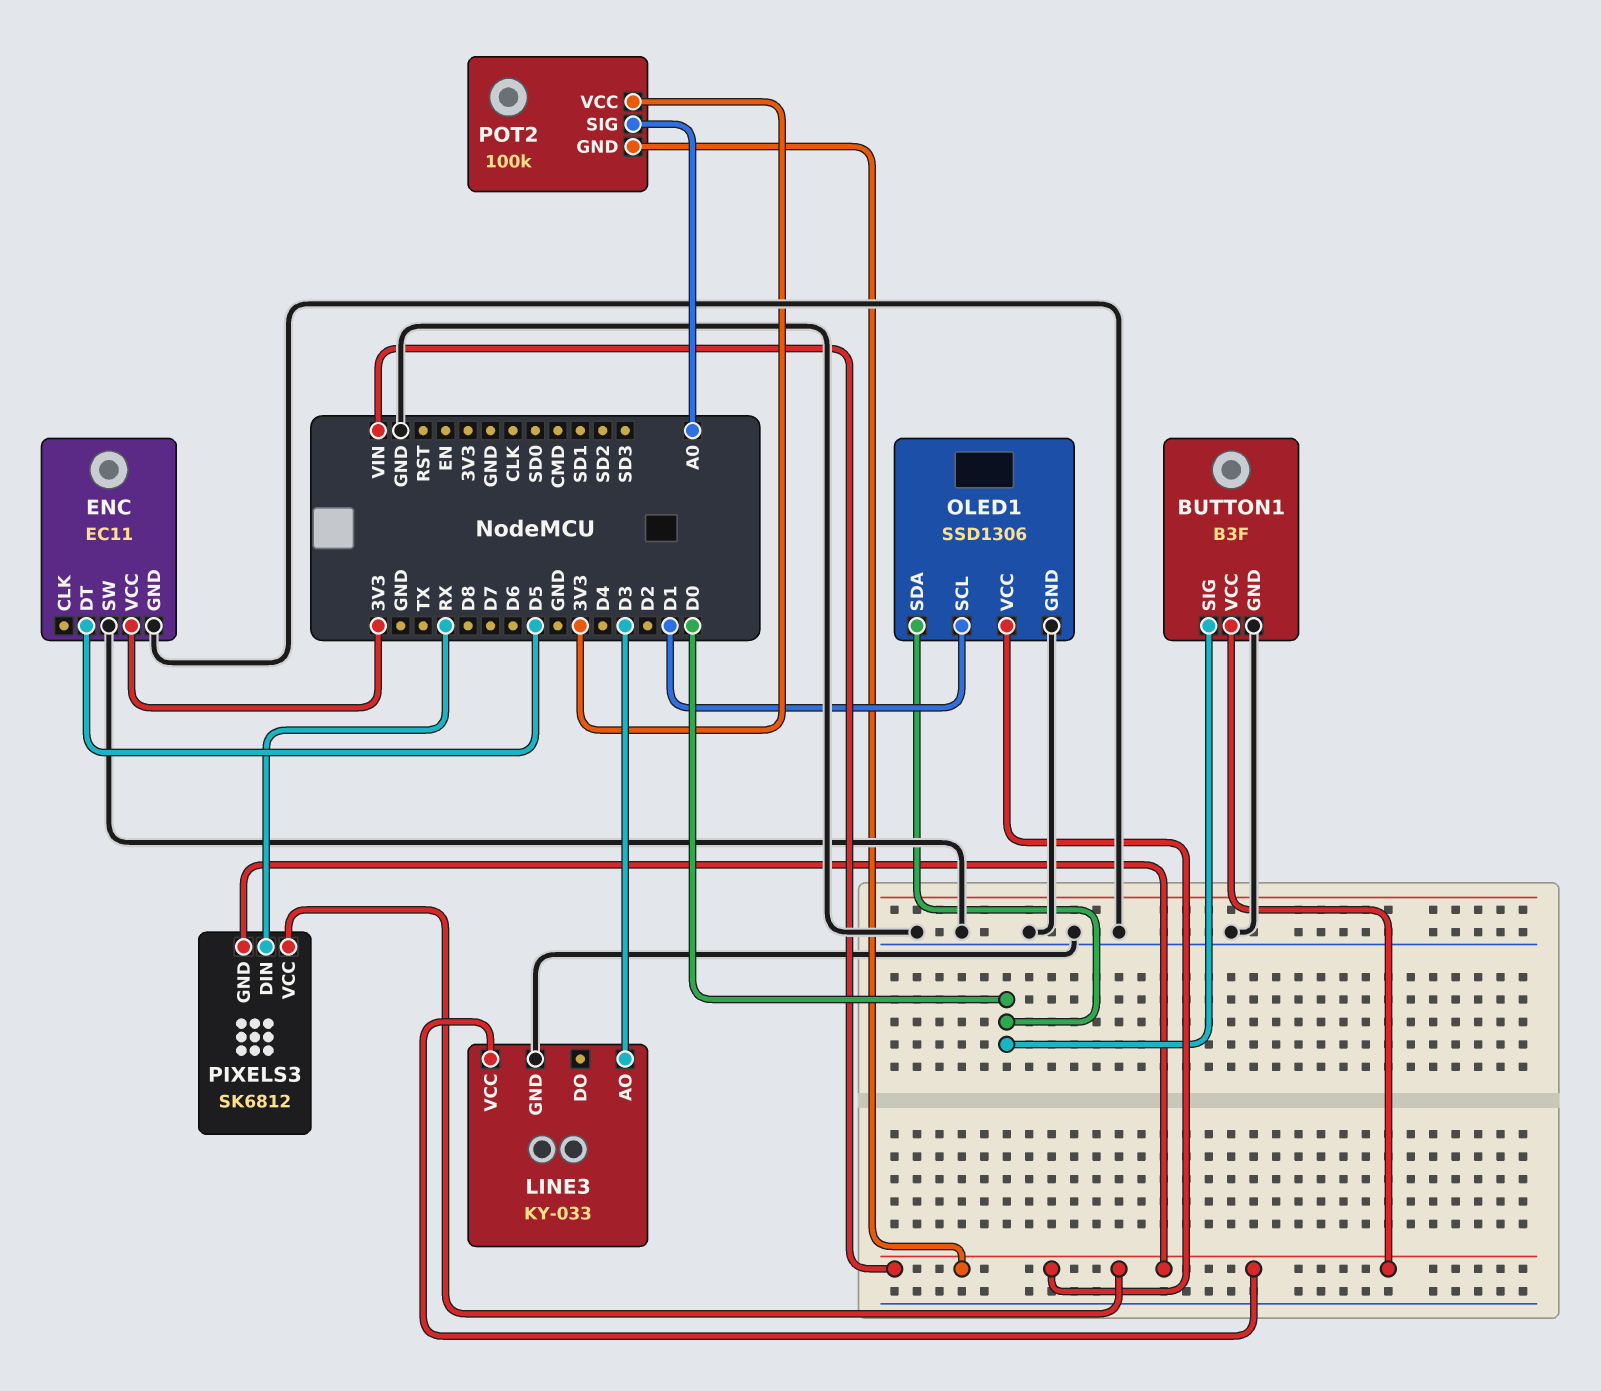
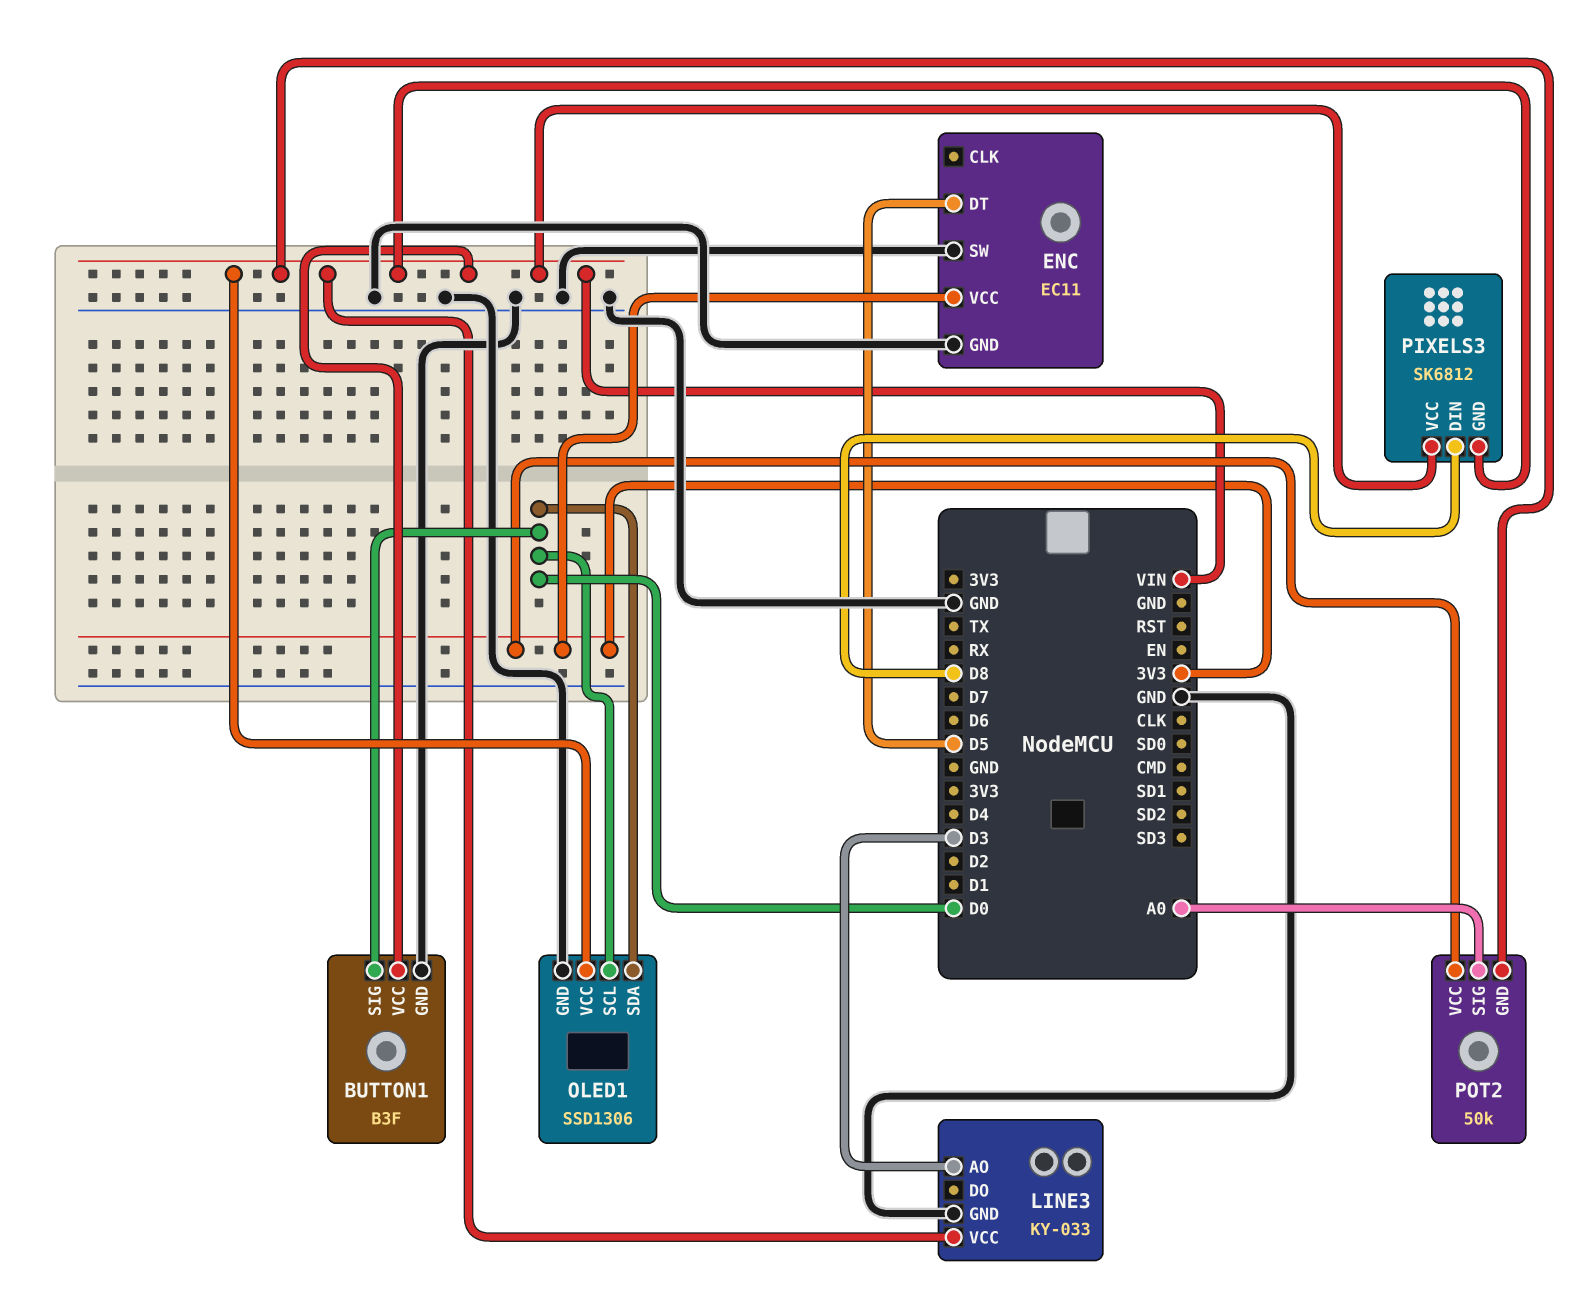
OLED1 pin SCL: D1 -> D0
PIXELS3 pin DIN: RX -> D8
POT2: 100k -> 50k

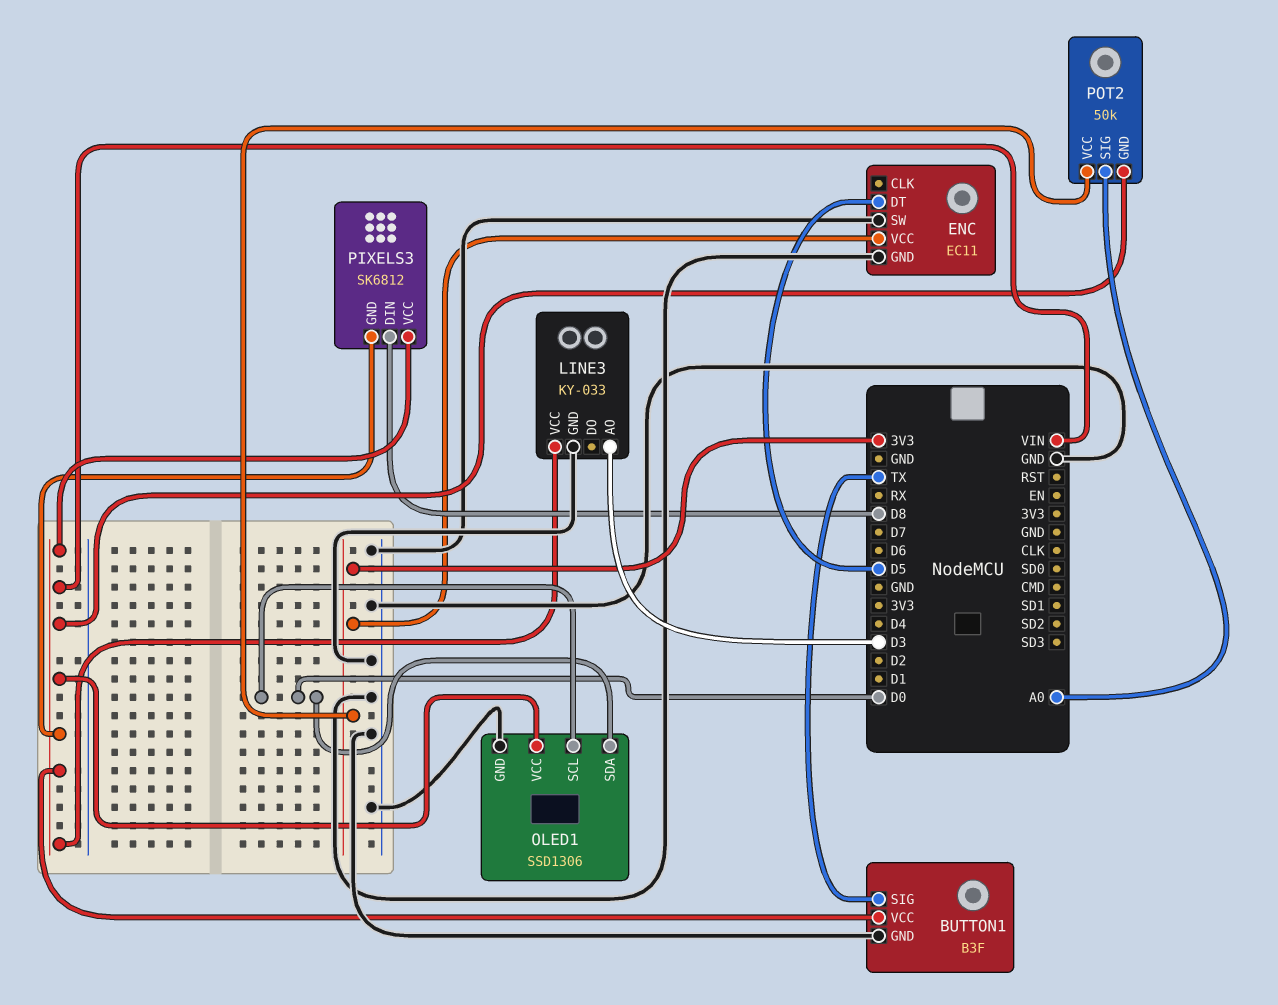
BUTTON1 pin SIG: D0 -> TX

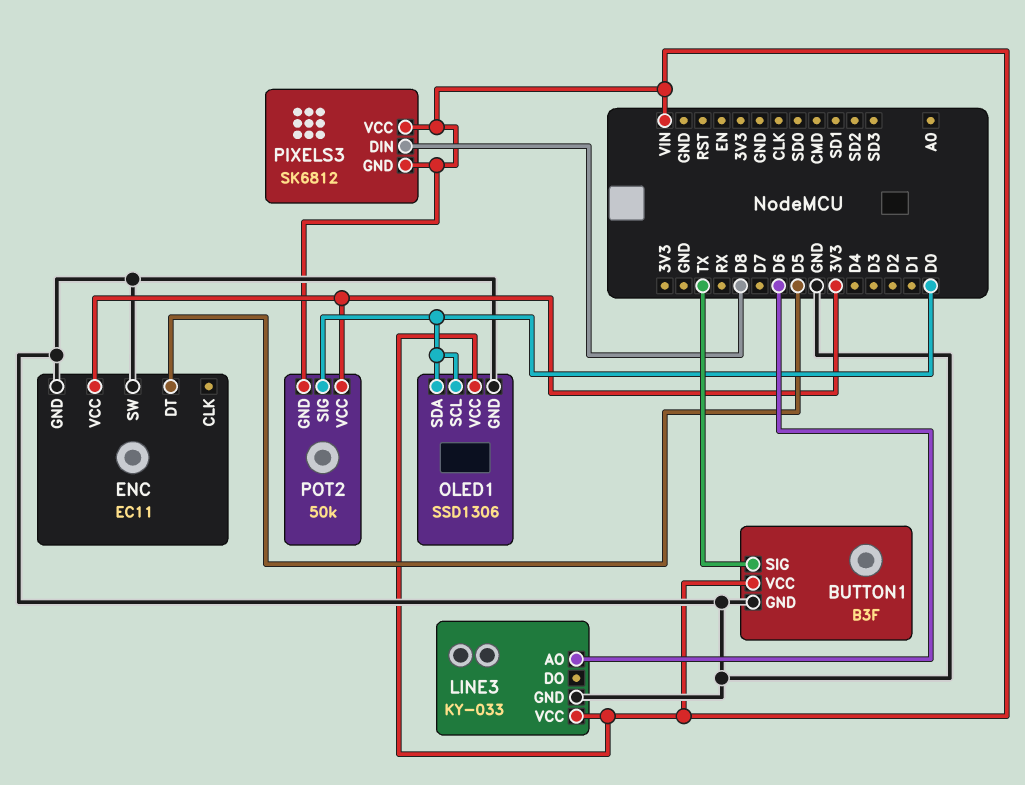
LINE3 pin AO: D3 -> D6
POT2 pin SIG: A0 -> D0

